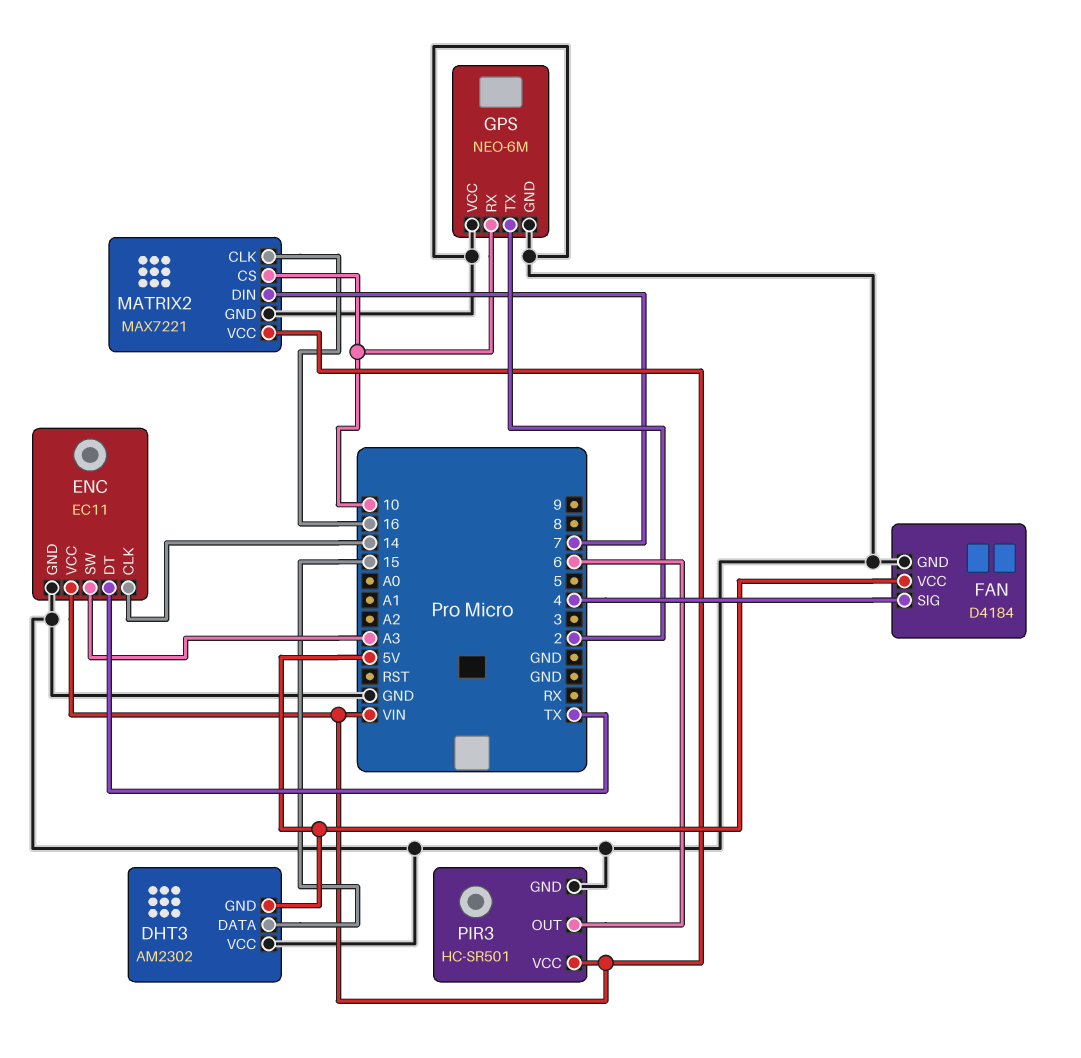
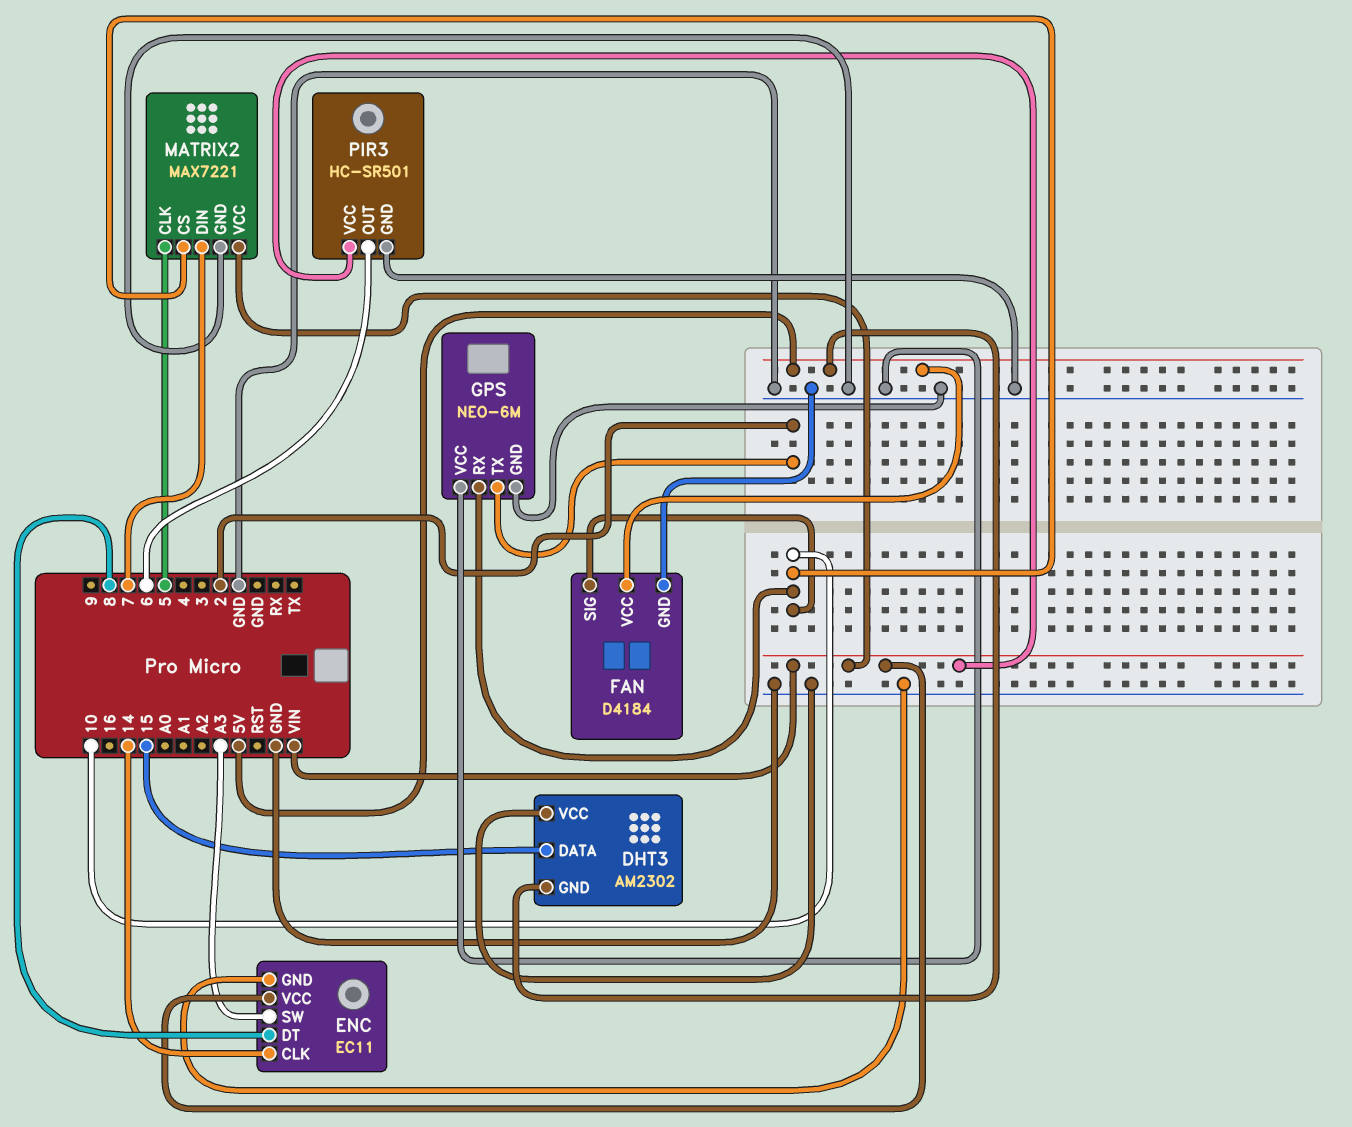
ENC pin DT: TX -> 8
FAN pin SIG: 4 -> 10
MATRIX2 pin CLK: 16 -> 5

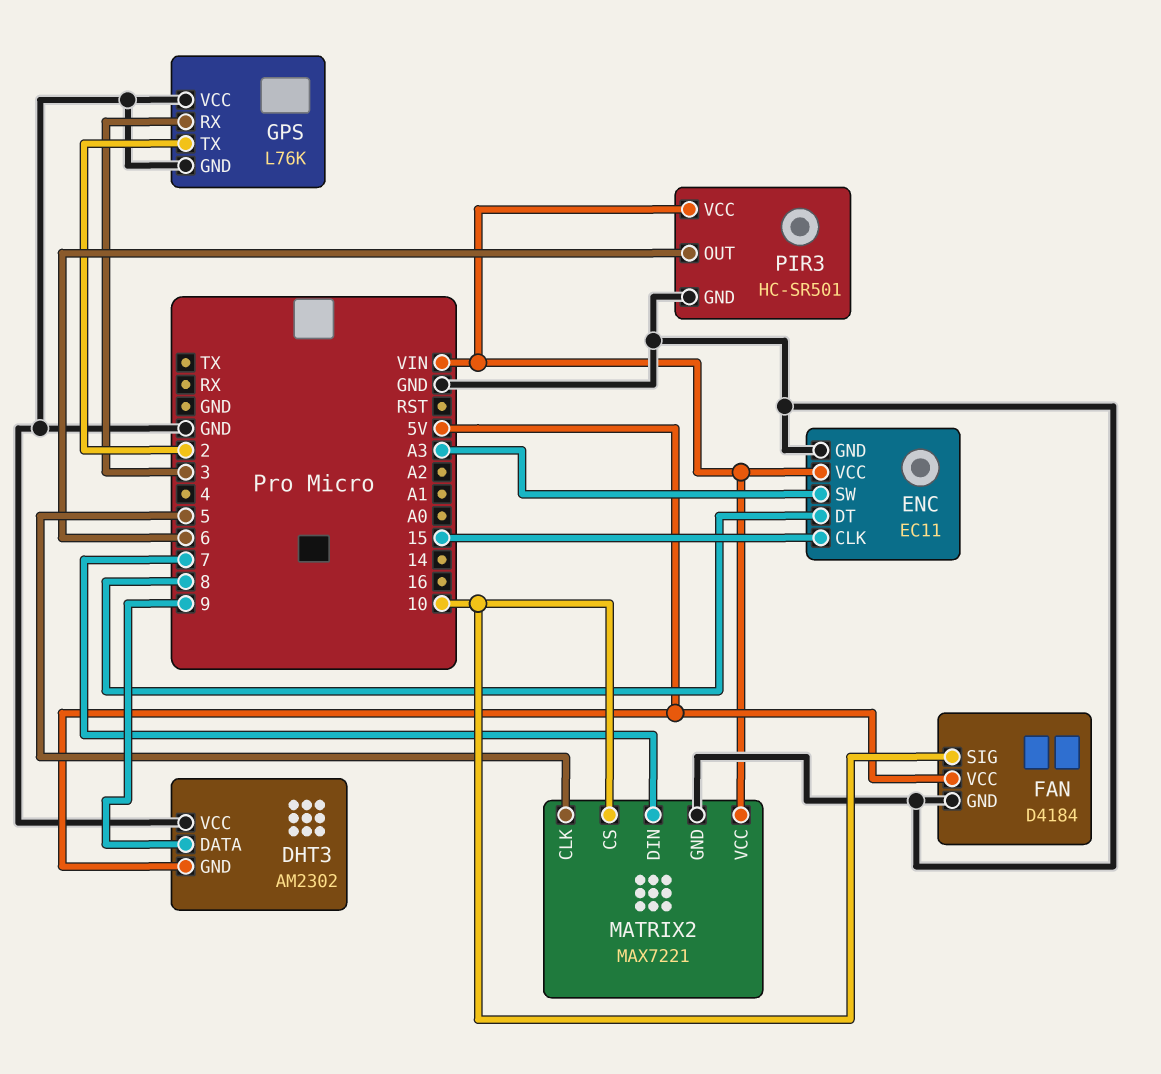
DHT3 pin DATA: 15 -> 9
ENC pin CLK: 14 -> 15
GPS: NEO-6M -> L76K
GPS pin RX: 10 -> 3

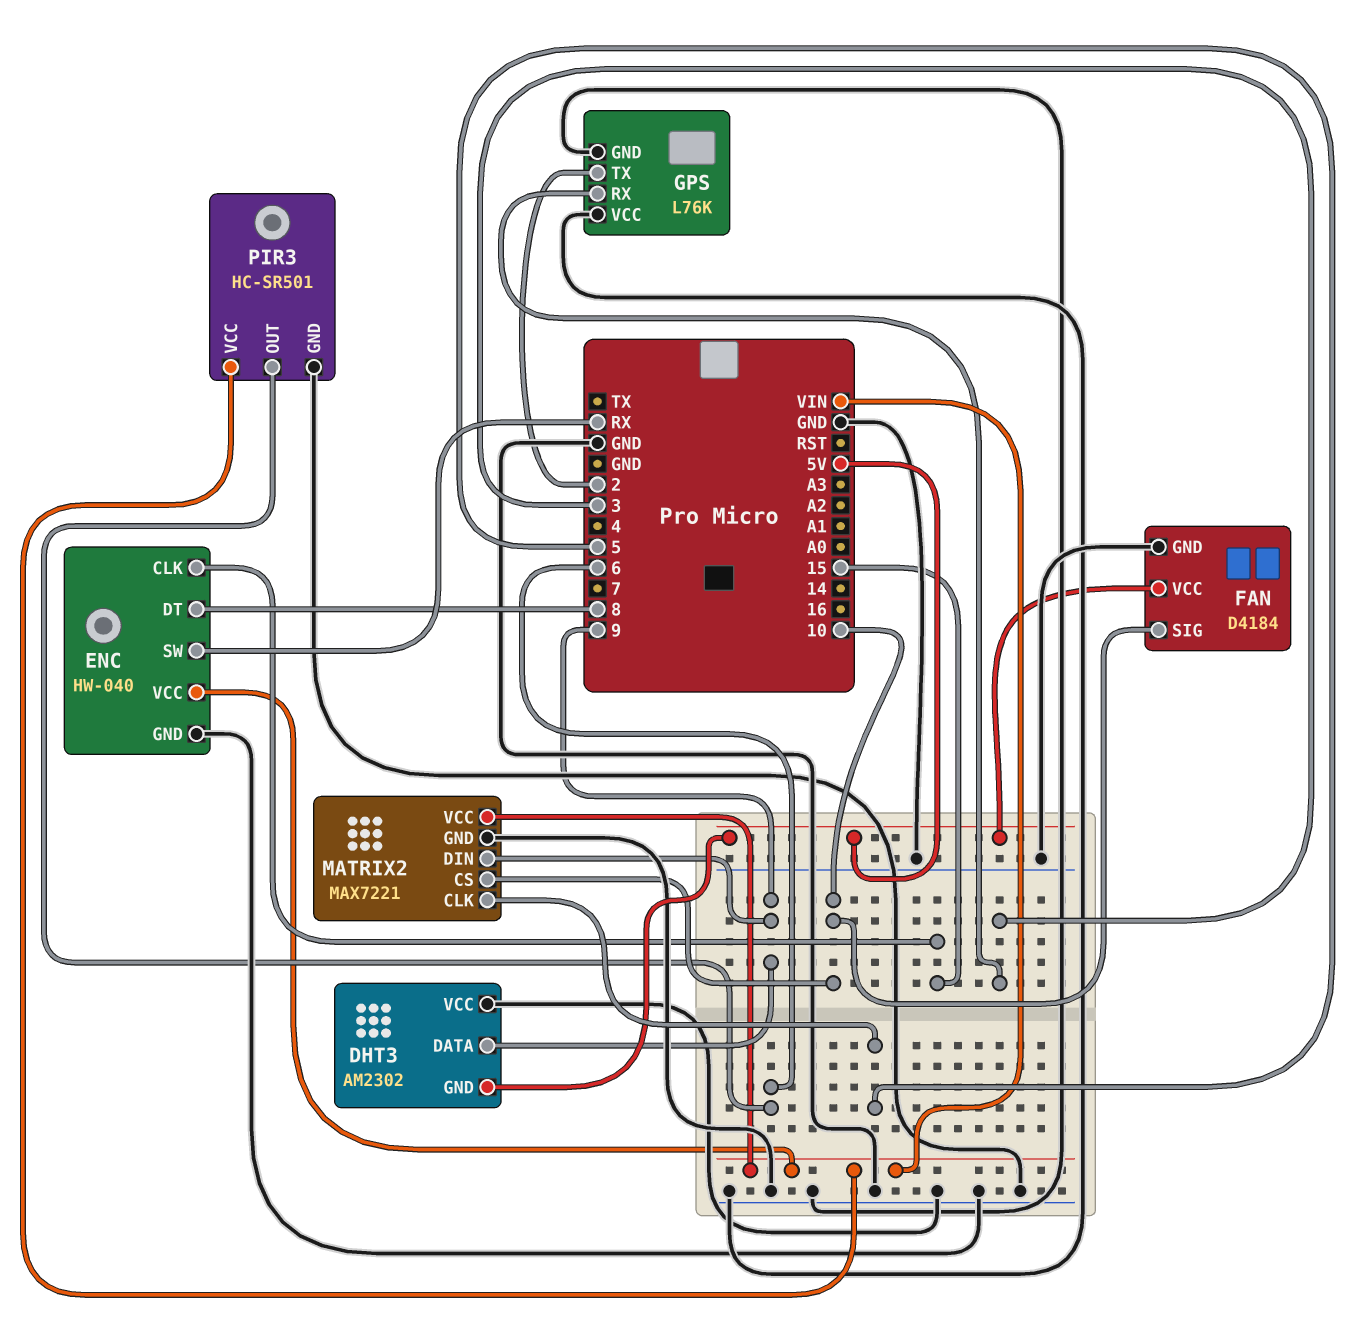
ENC: EC11 -> HW-040
ENC pin SW: A3 -> RX
MATRIX2 pin DIN: 7 -> 9

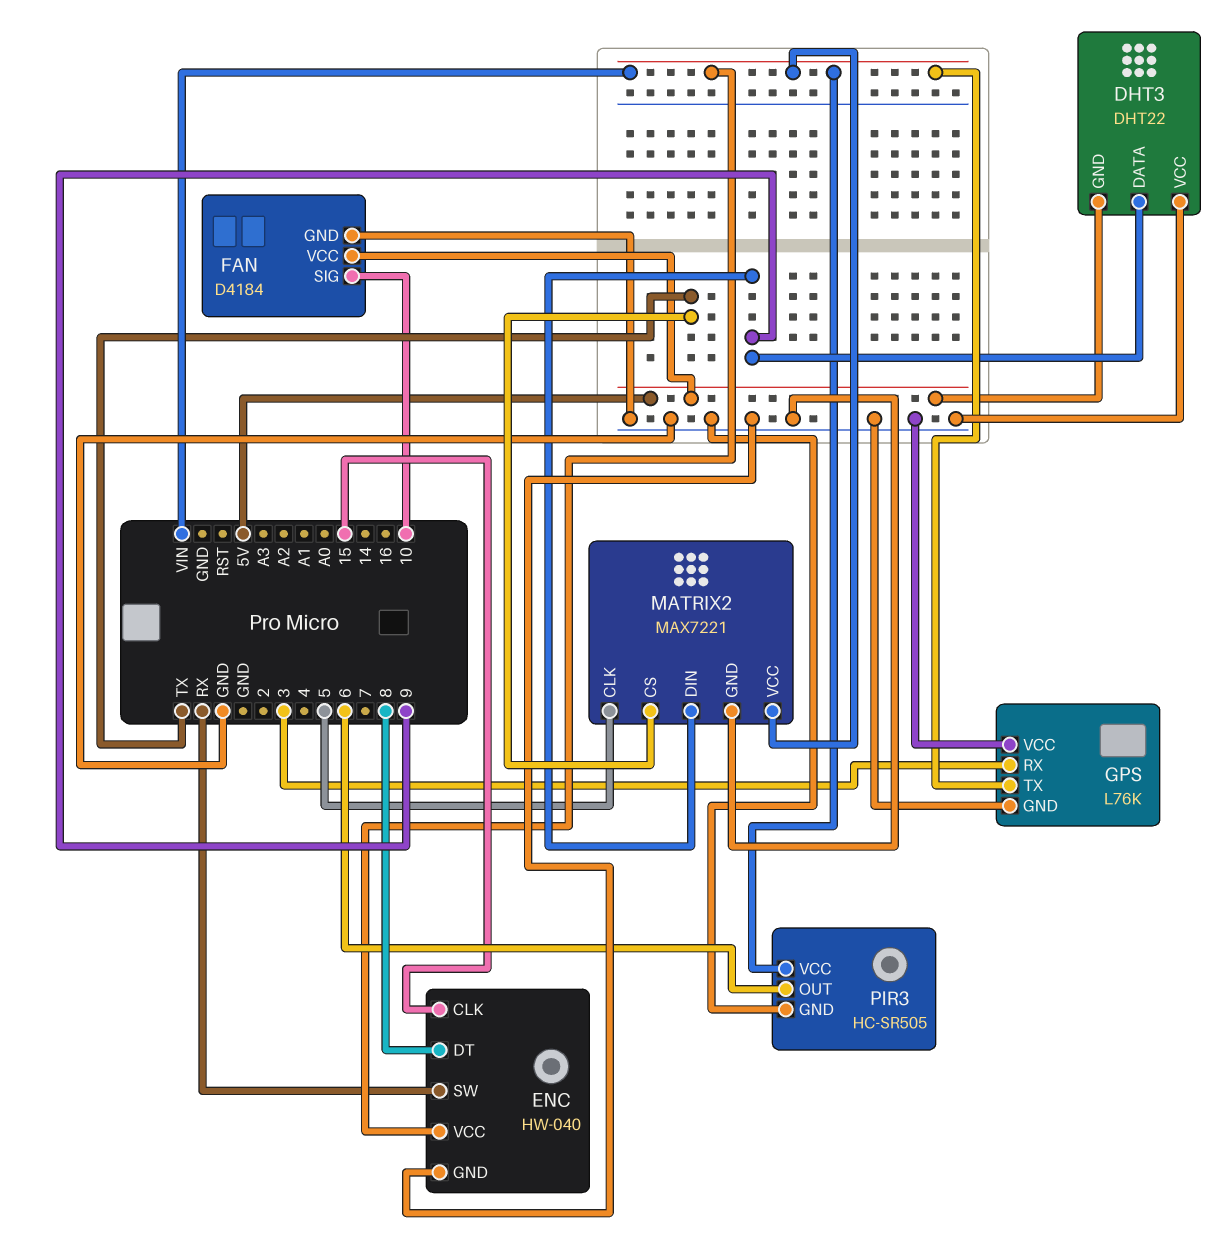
DHT3: AM2302 -> DHT22
GPS pin TX: 2 -> VIN
MATRIX2 pin CS: 10 -> TX
PIR3: HC-SR501 -> HC-SR505

